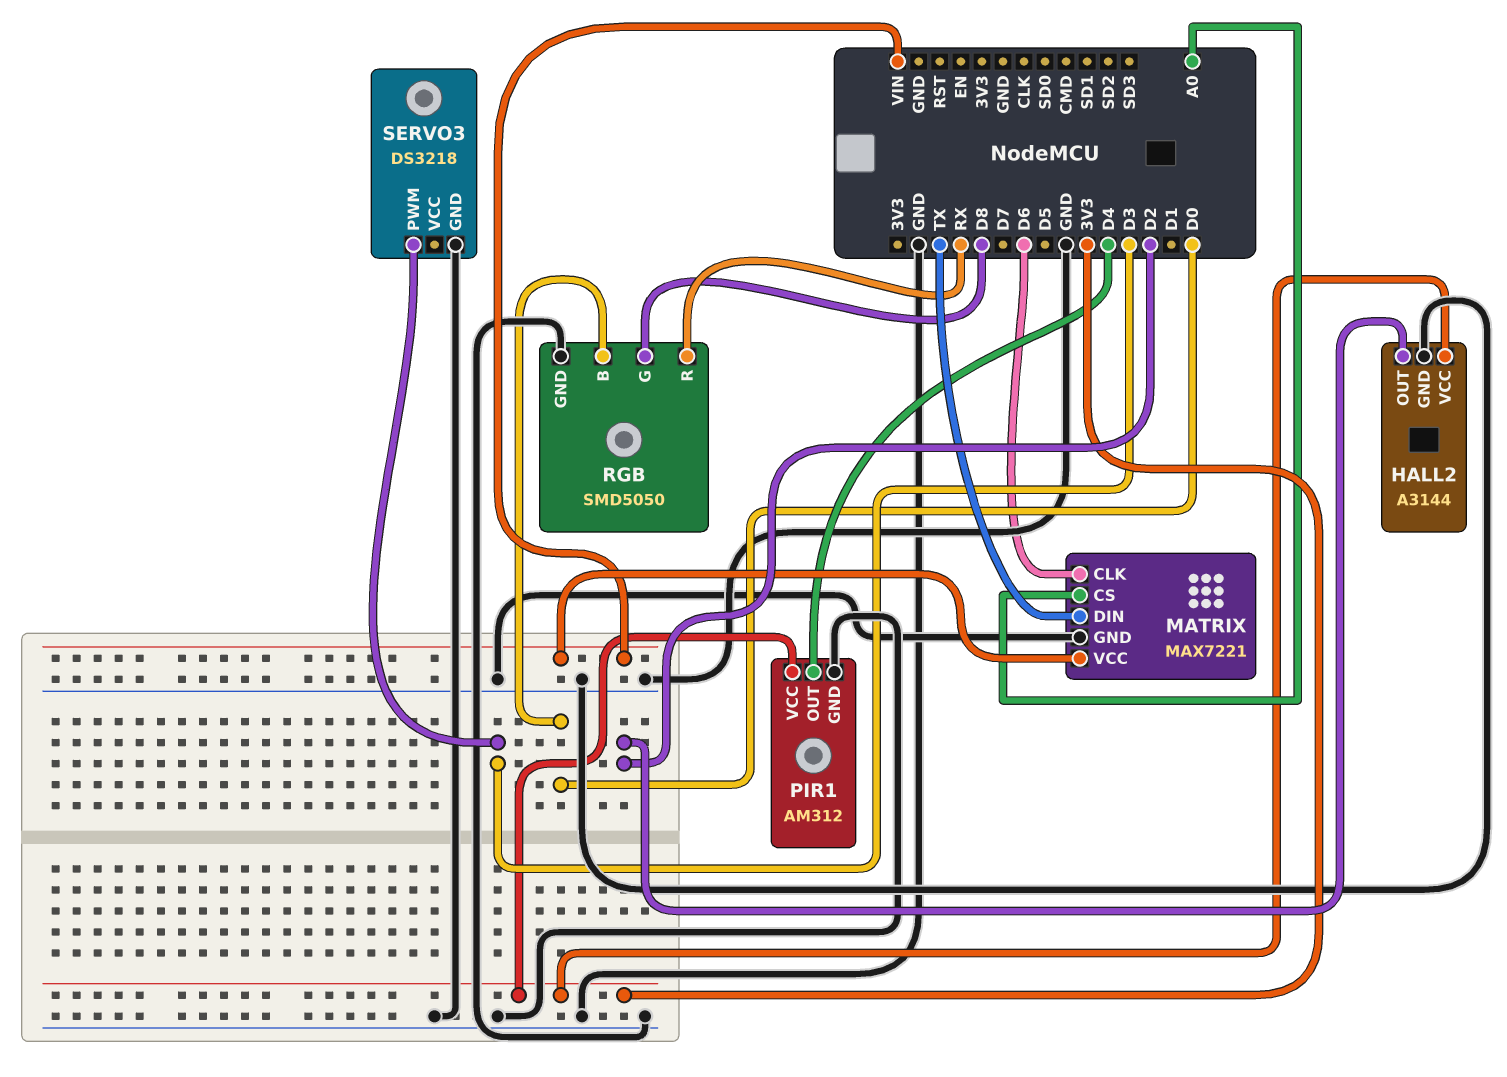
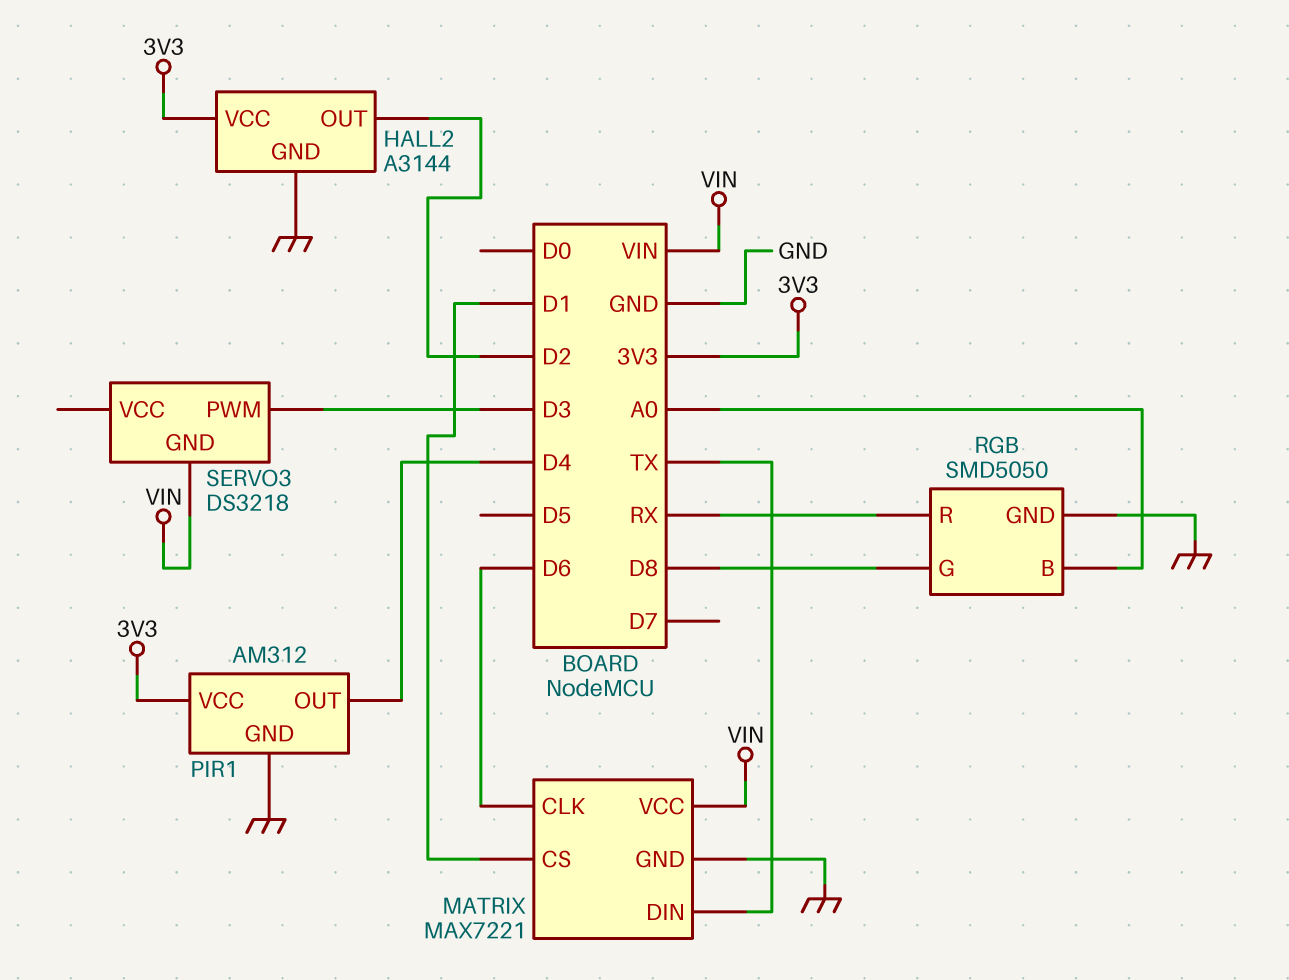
MATRIX pin CS: A0 -> D1
RGB pin B: D0 -> A0
SERVO3 pin GND: GND -> VIN

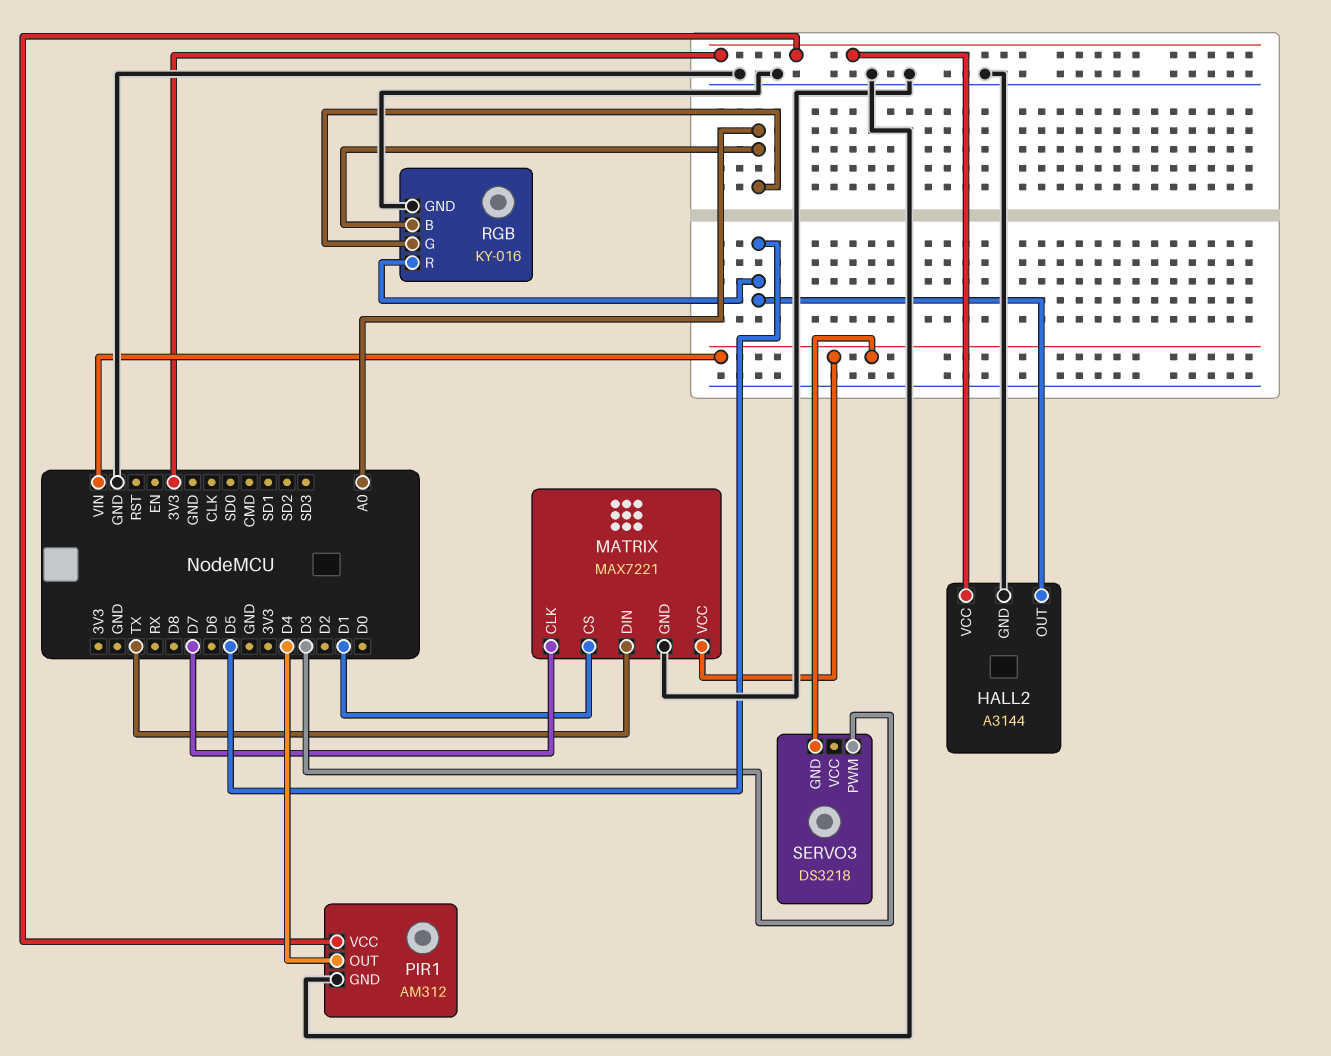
HALL2 pin OUT: D2 -> D5
MATRIX pin CLK: D6 -> D7
RGB: SMD5050 -> KY-016
RGB pin G: D8 -> A0
RGB pin R: RX -> D5

